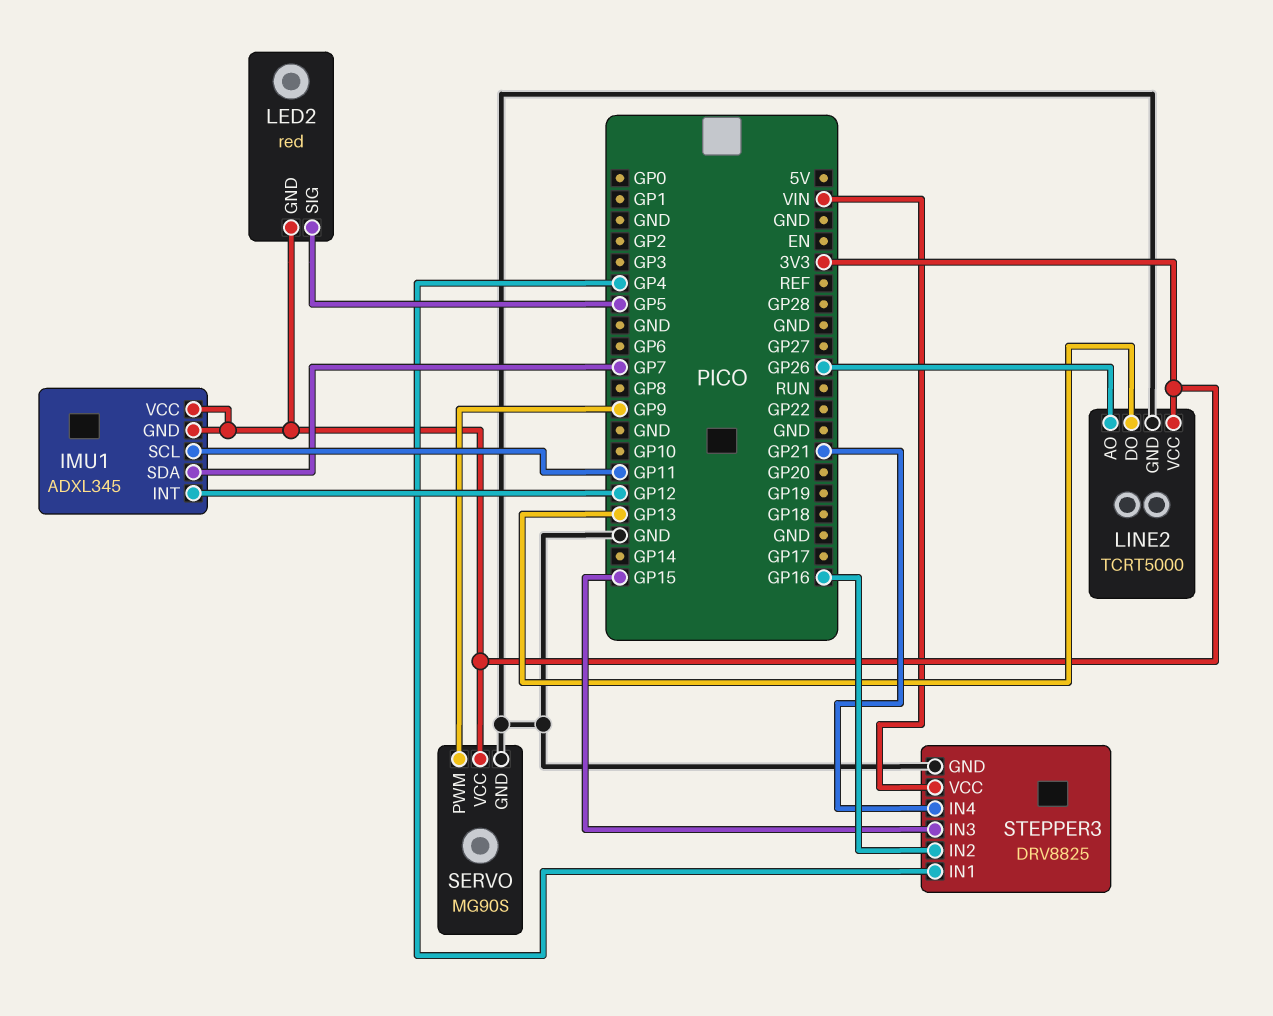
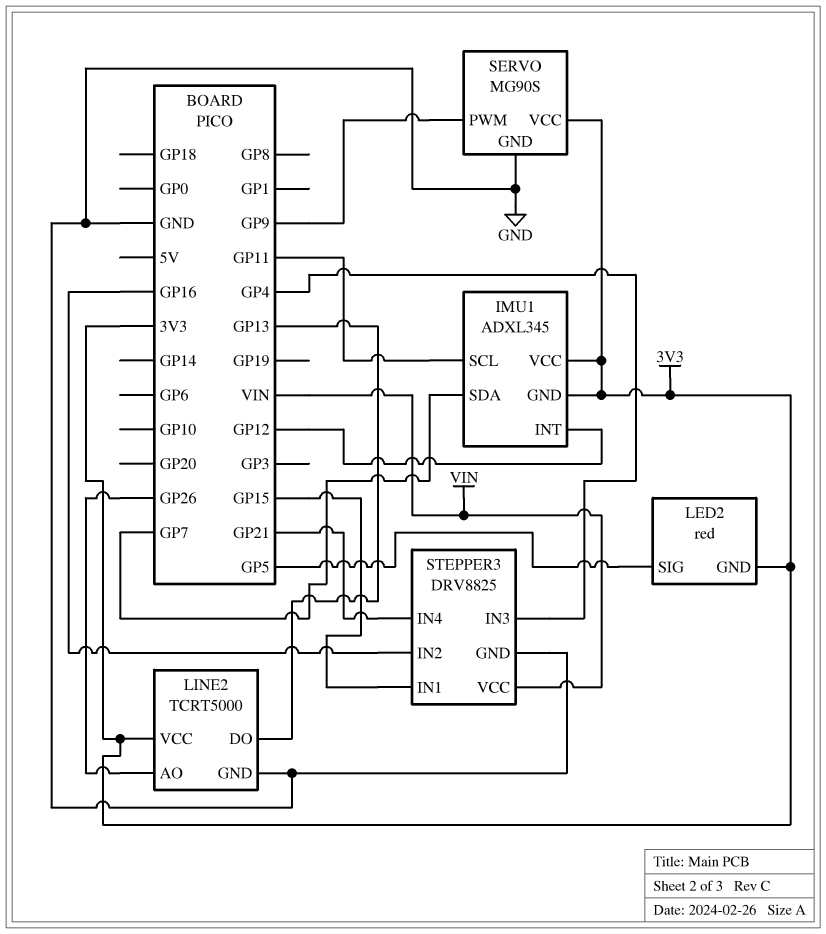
STEPPER3 pin IN1: GP4 -> GP15
STEPPER3 pin IN3: GP15 -> GP4

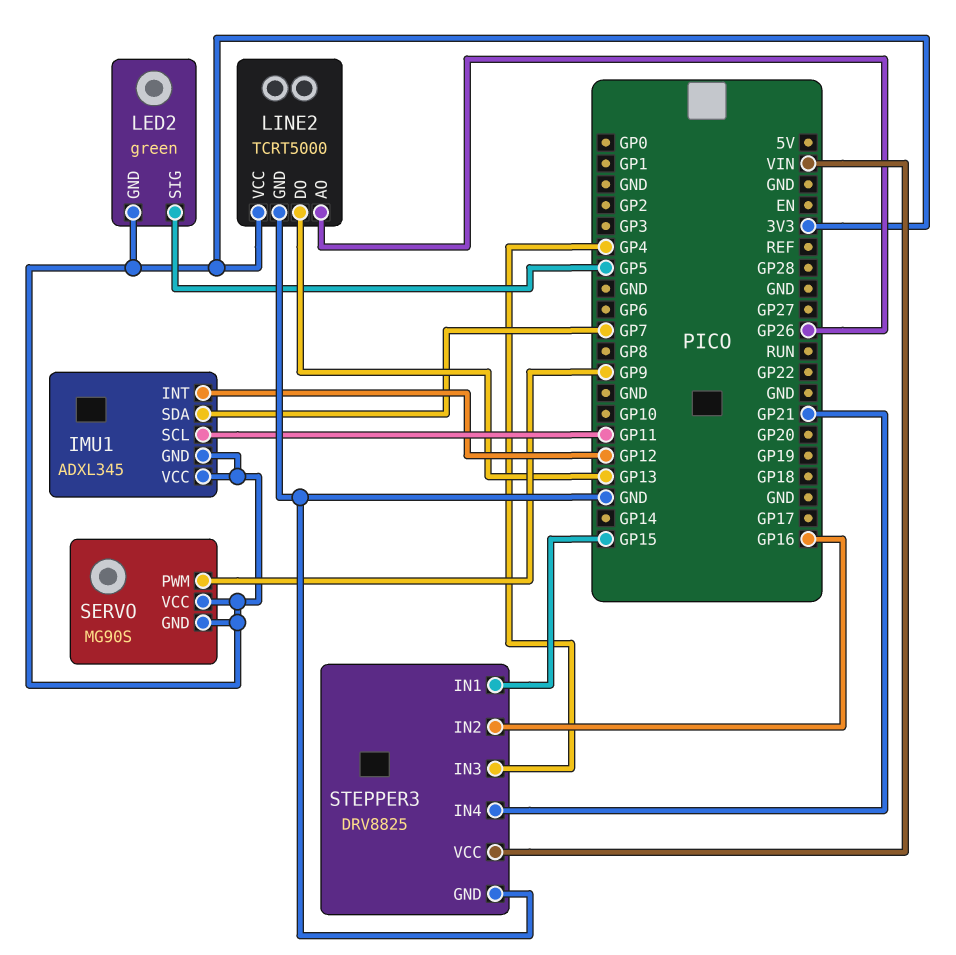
LED2: red -> green
SERVO pin GND: GND -> 3V3

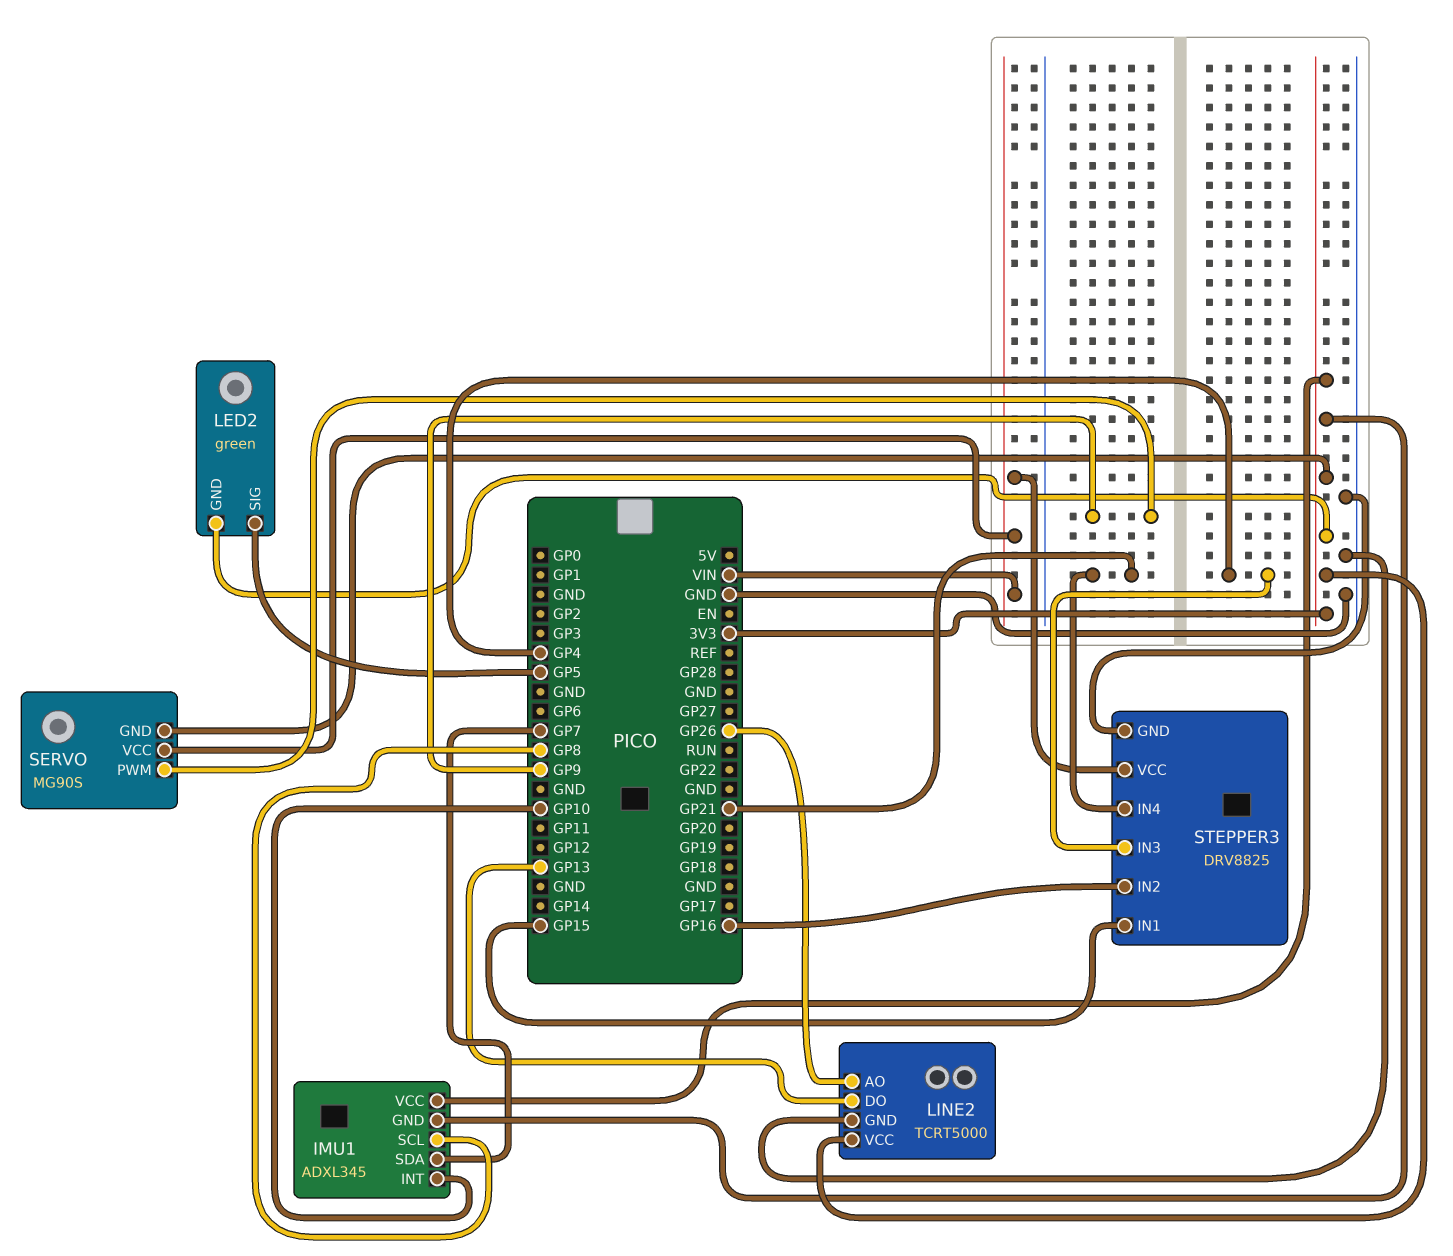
IMU1 pin INT: GP12 -> GP10
IMU1 pin SCL: GP11 -> GP8
SERVO pin VCC: 3V3 -> VIN

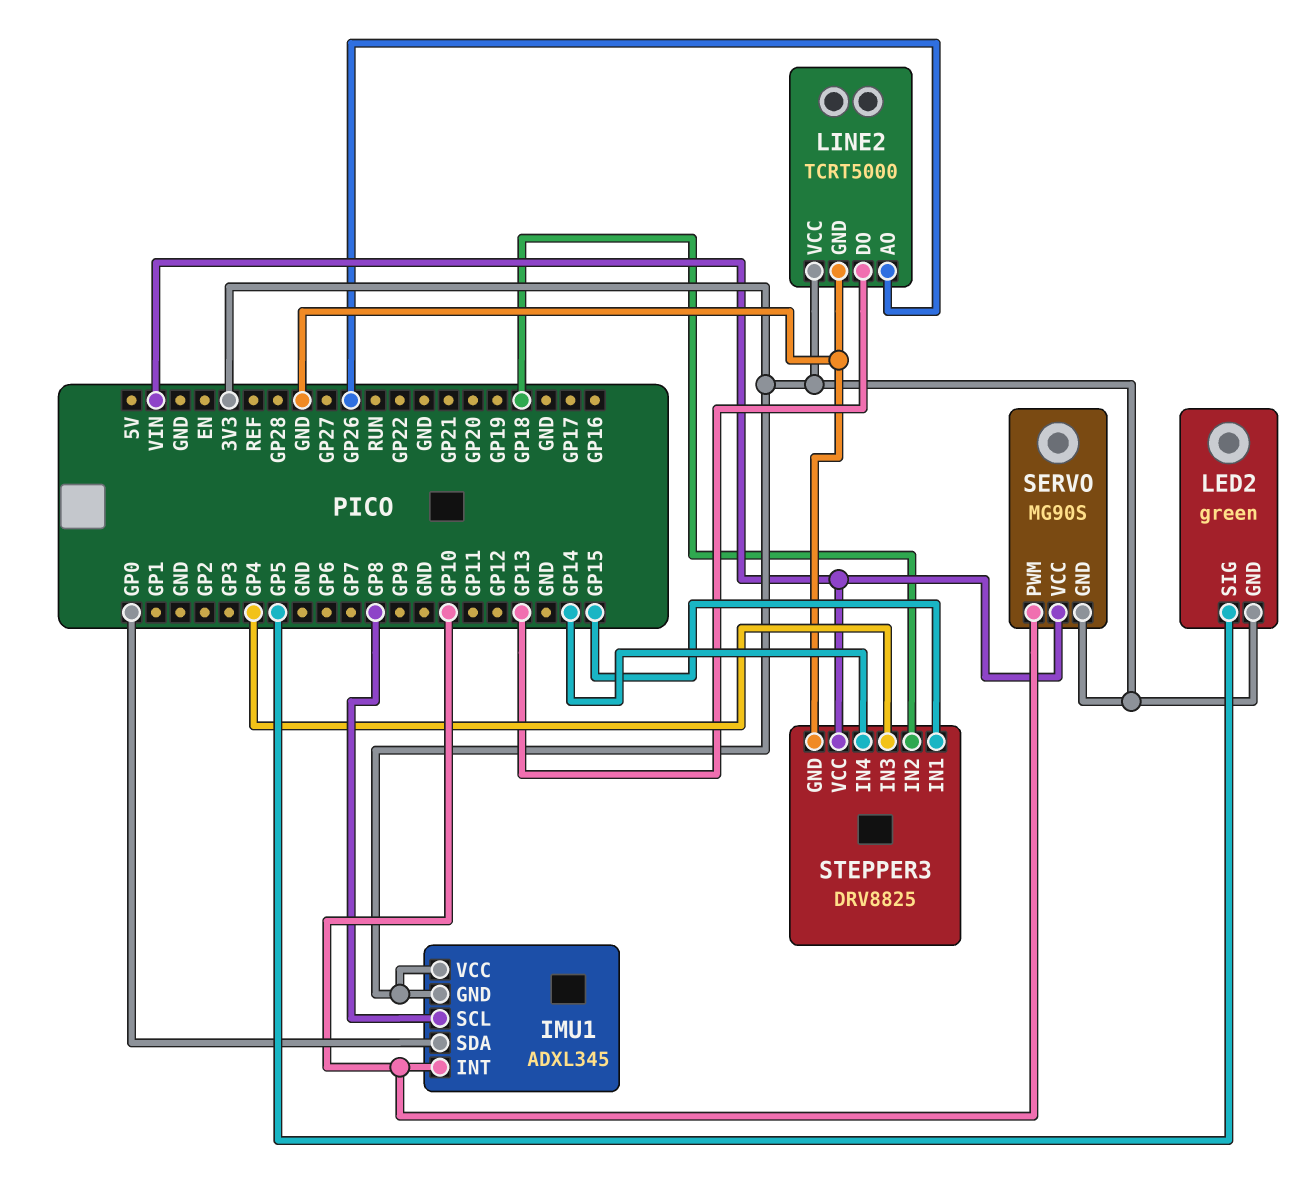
IMU1 pin SDA: GP7 -> GP0
SERVO pin PWM: GP9 -> GP10
STEPPER3 pin IN2: GP16 -> GP18
STEPPER3 pin IN4: GP21 -> GP14

